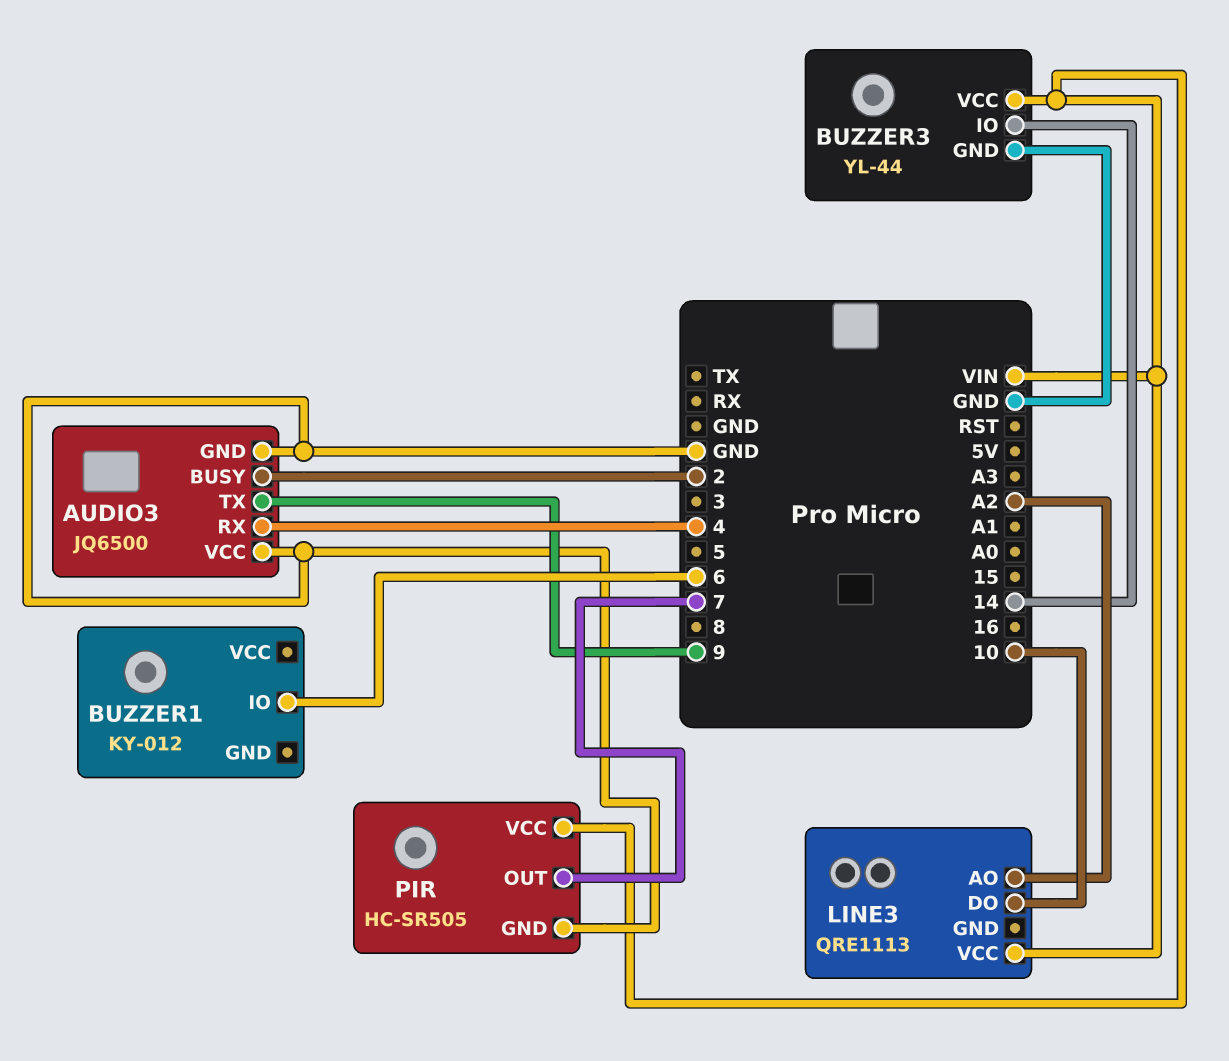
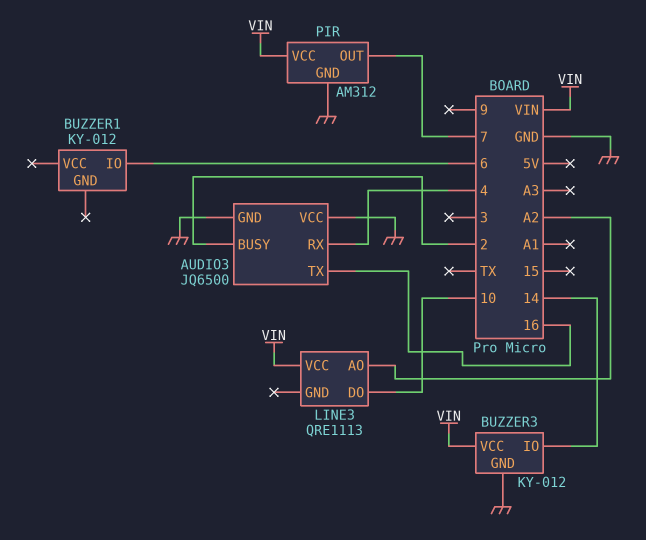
AUDIO3 pin TX: 9 -> 16
BUZZER3: YL-44 -> KY-012
PIR: HC-SR505 -> AM312

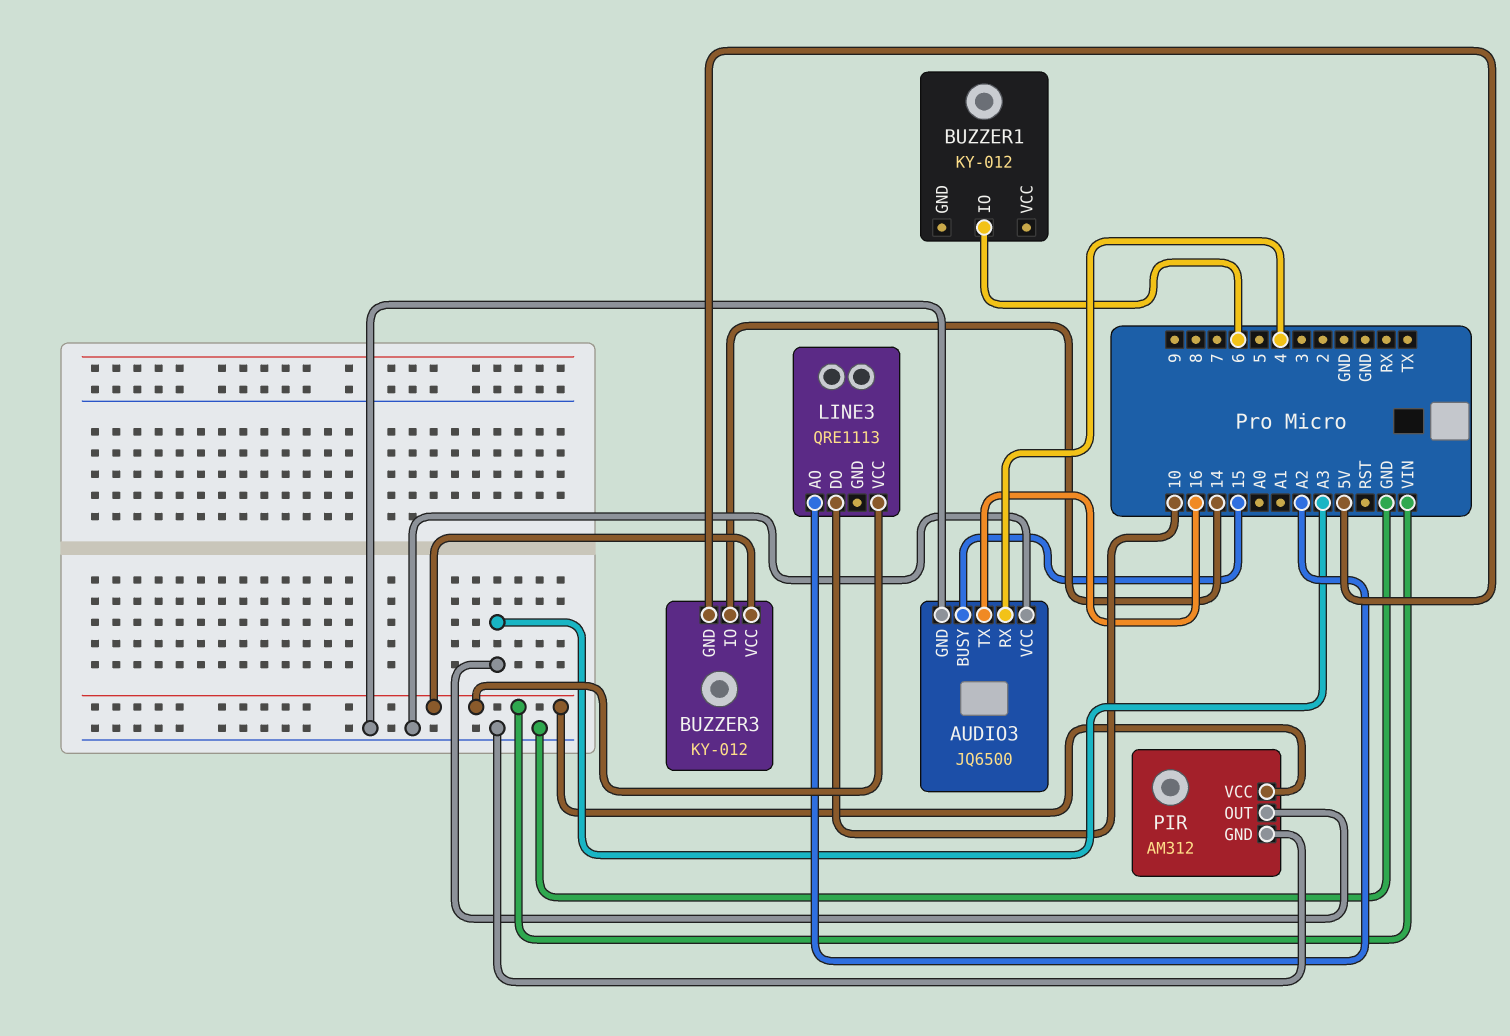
AUDIO3 pin BUSY: 2 -> 15
BUZZER3 pin GND: GND -> 5V
PIR pin OUT: 7 -> A3

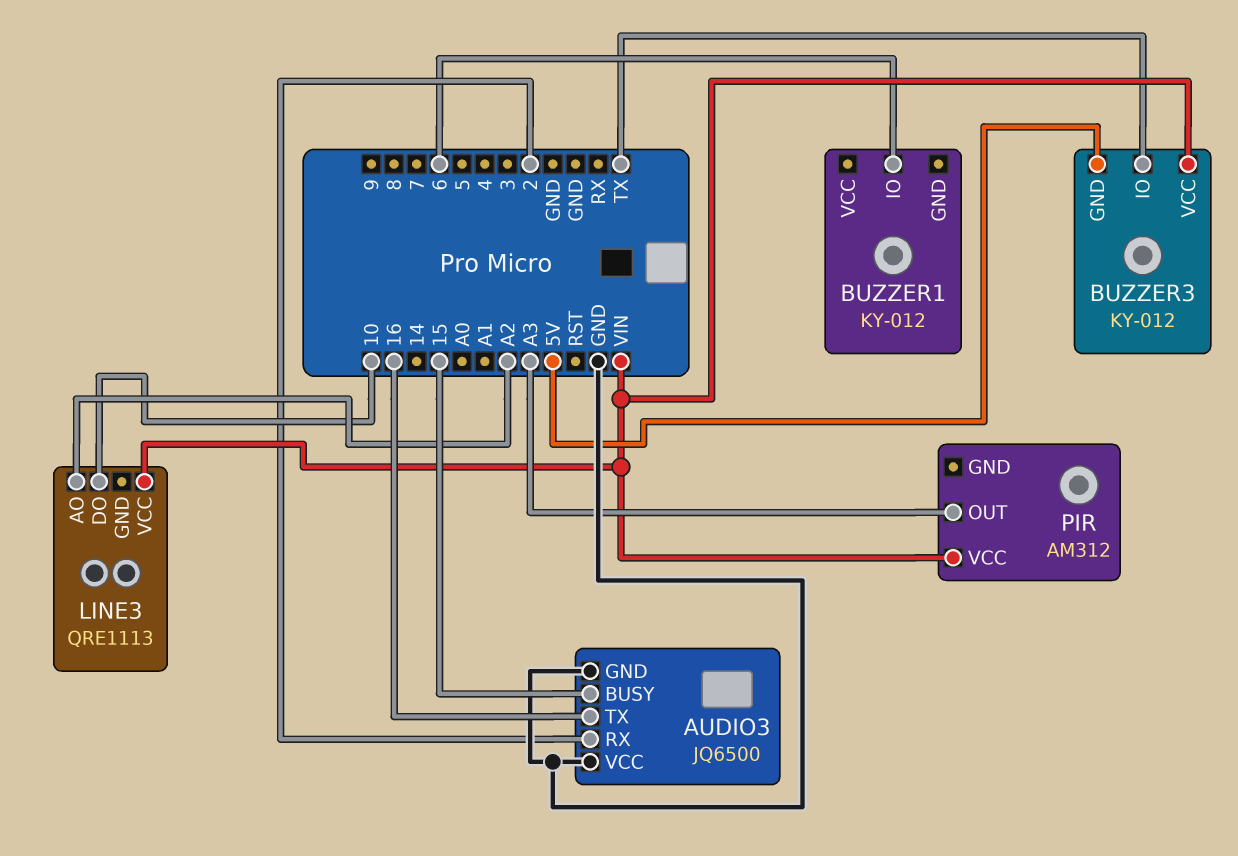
AUDIO3 pin RX: 4 -> 2
BUZZER3 pin IO: 14 -> TX
PIR pin GND: GND -> none

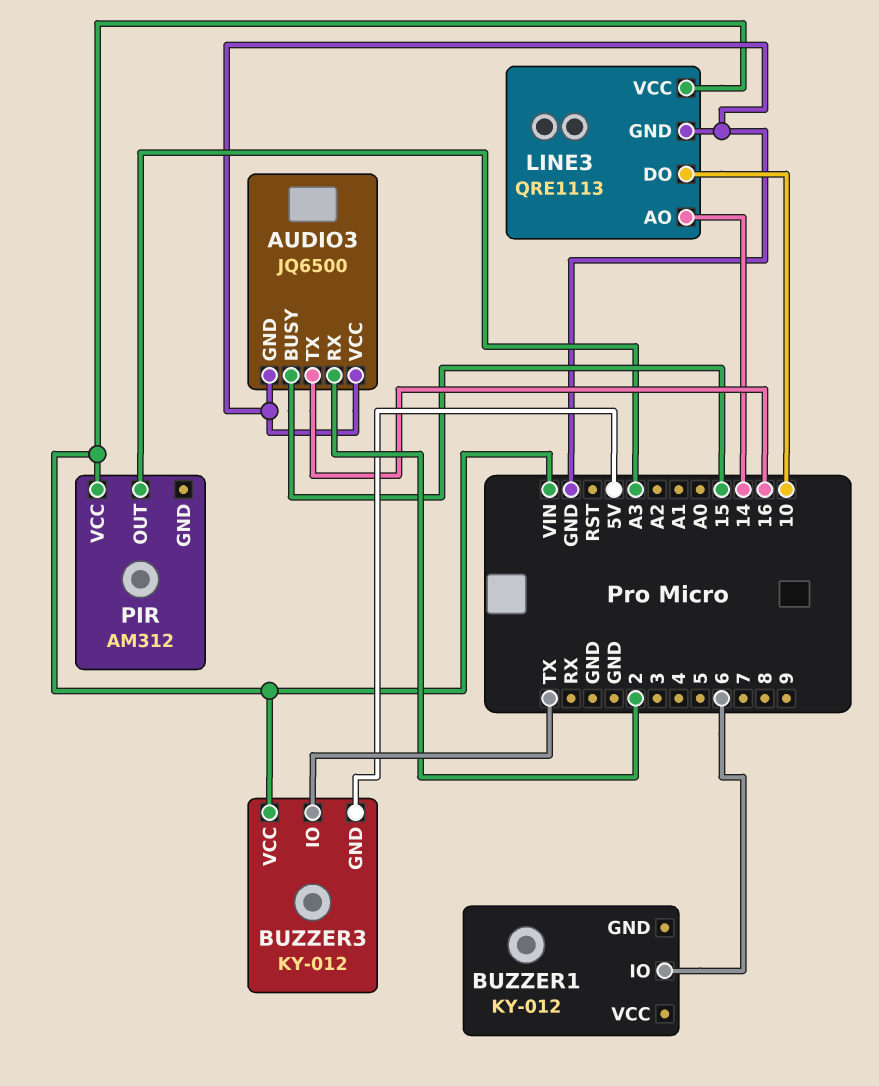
LINE3 pin AO: A2 -> 14
LINE3 pin GND: none -> GND

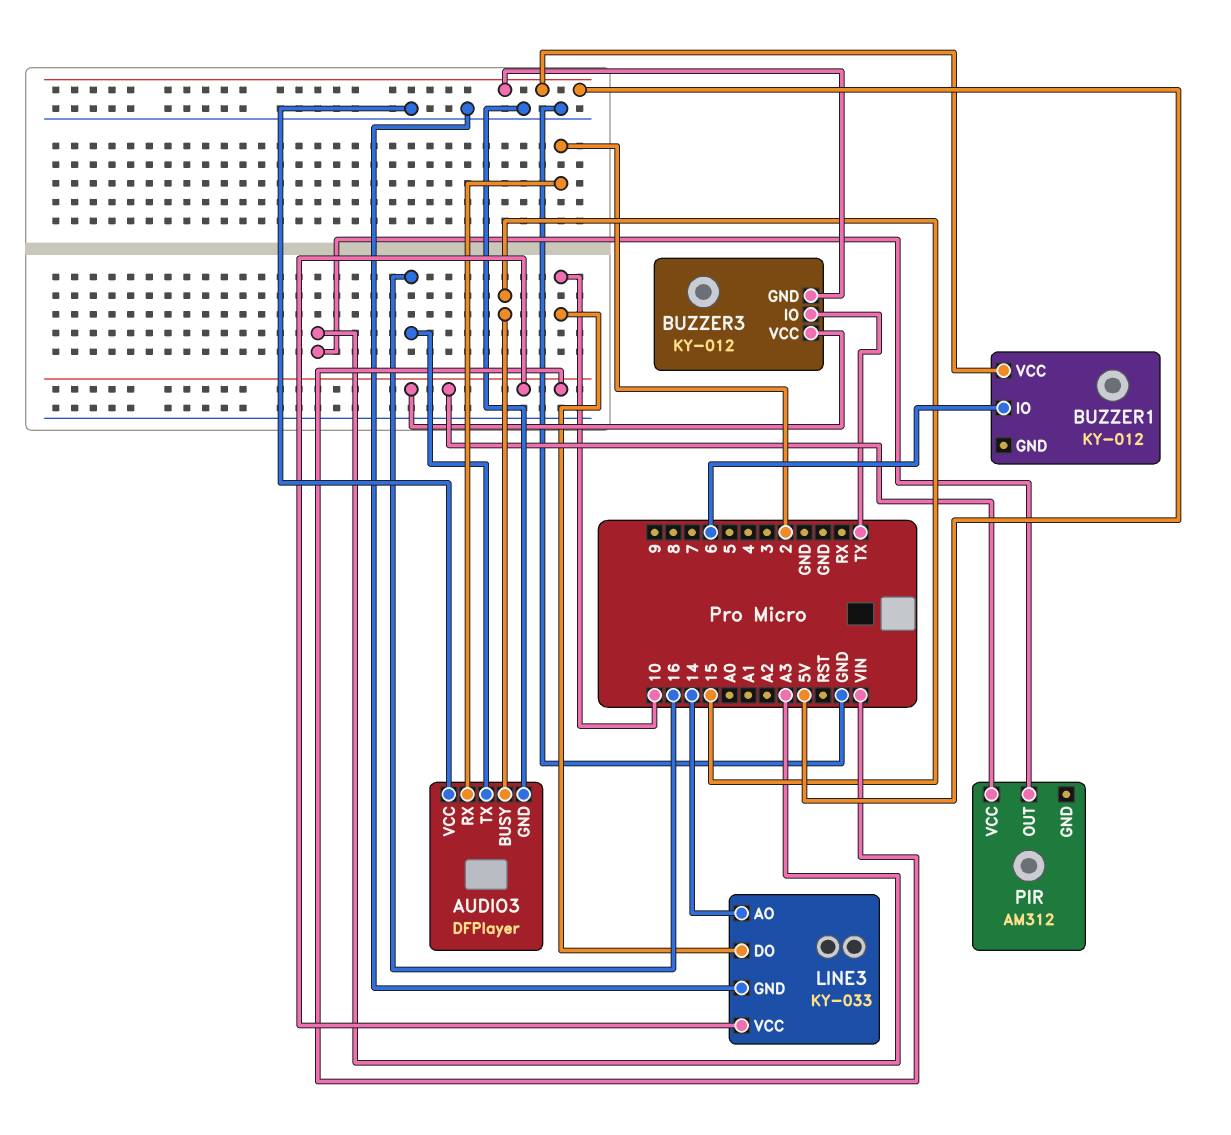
AUDIO3: JQ6500 -> DFPlayer
BUZZER1 pin VCC: none -> 5V
LINE3: QRE1113 -> KY-033

